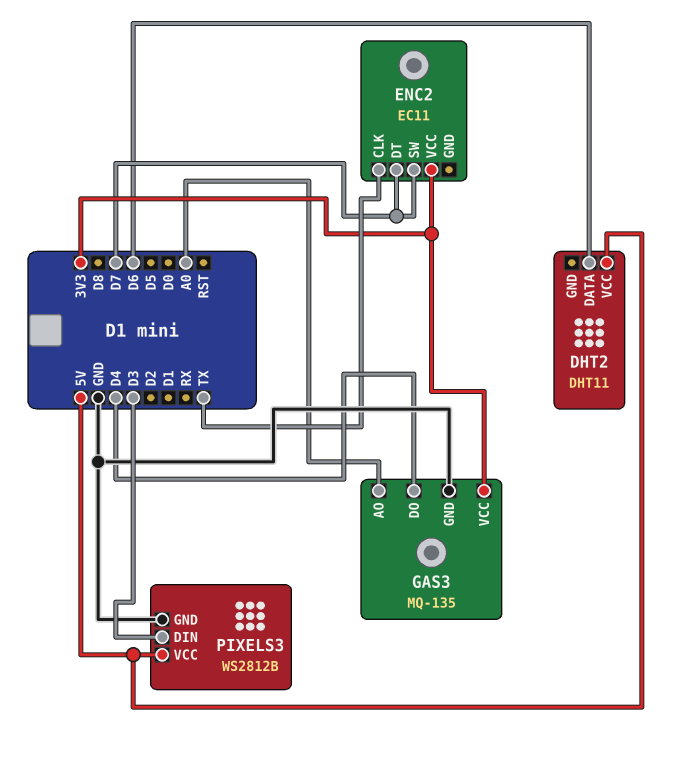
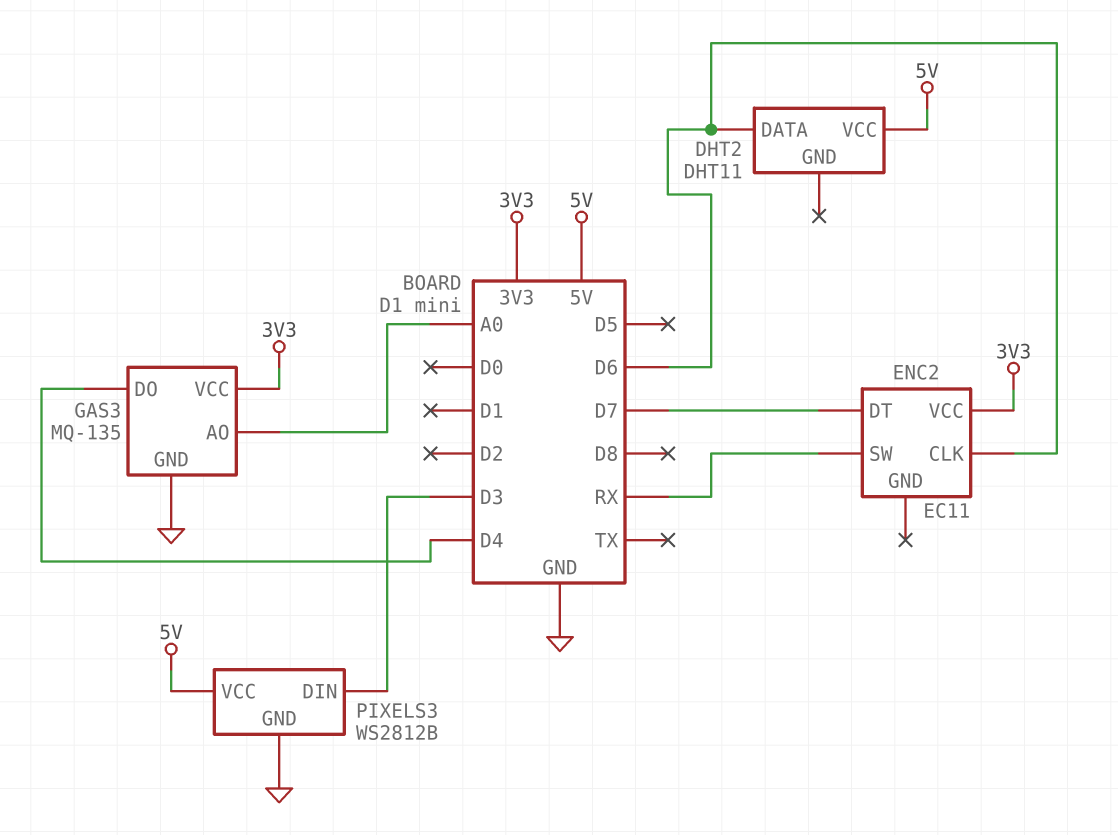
ENC2 pin CLK: TX -> D6
ENC2 pin SW: D7 -> RX

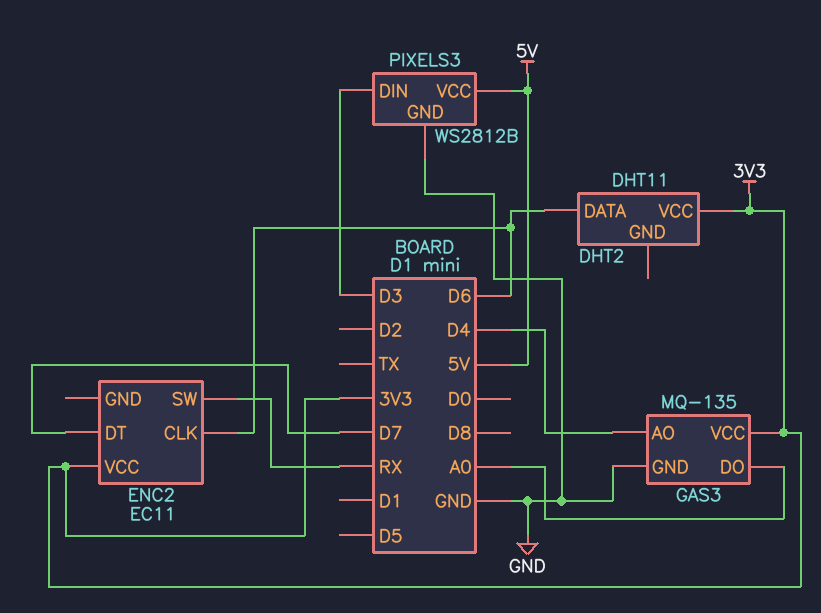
DHT2 pin VCC: 5V -> 3V3
GAS3 pin AO: A0 -> D4
GAS3 pin DO: D4 -> A0

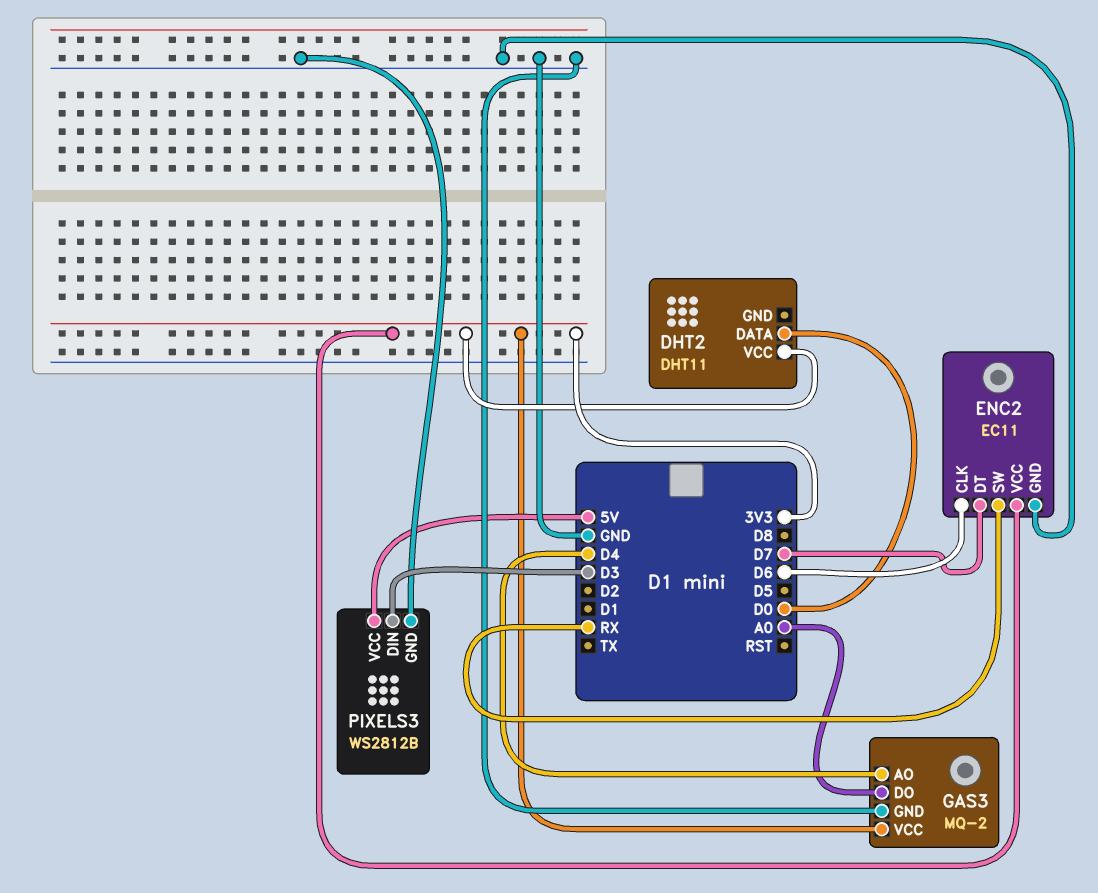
DHT2 pin DATA: D6 -> D0
ENC2 pin GND: none -> GND
GAS3: MQ-135 -> MQ-2

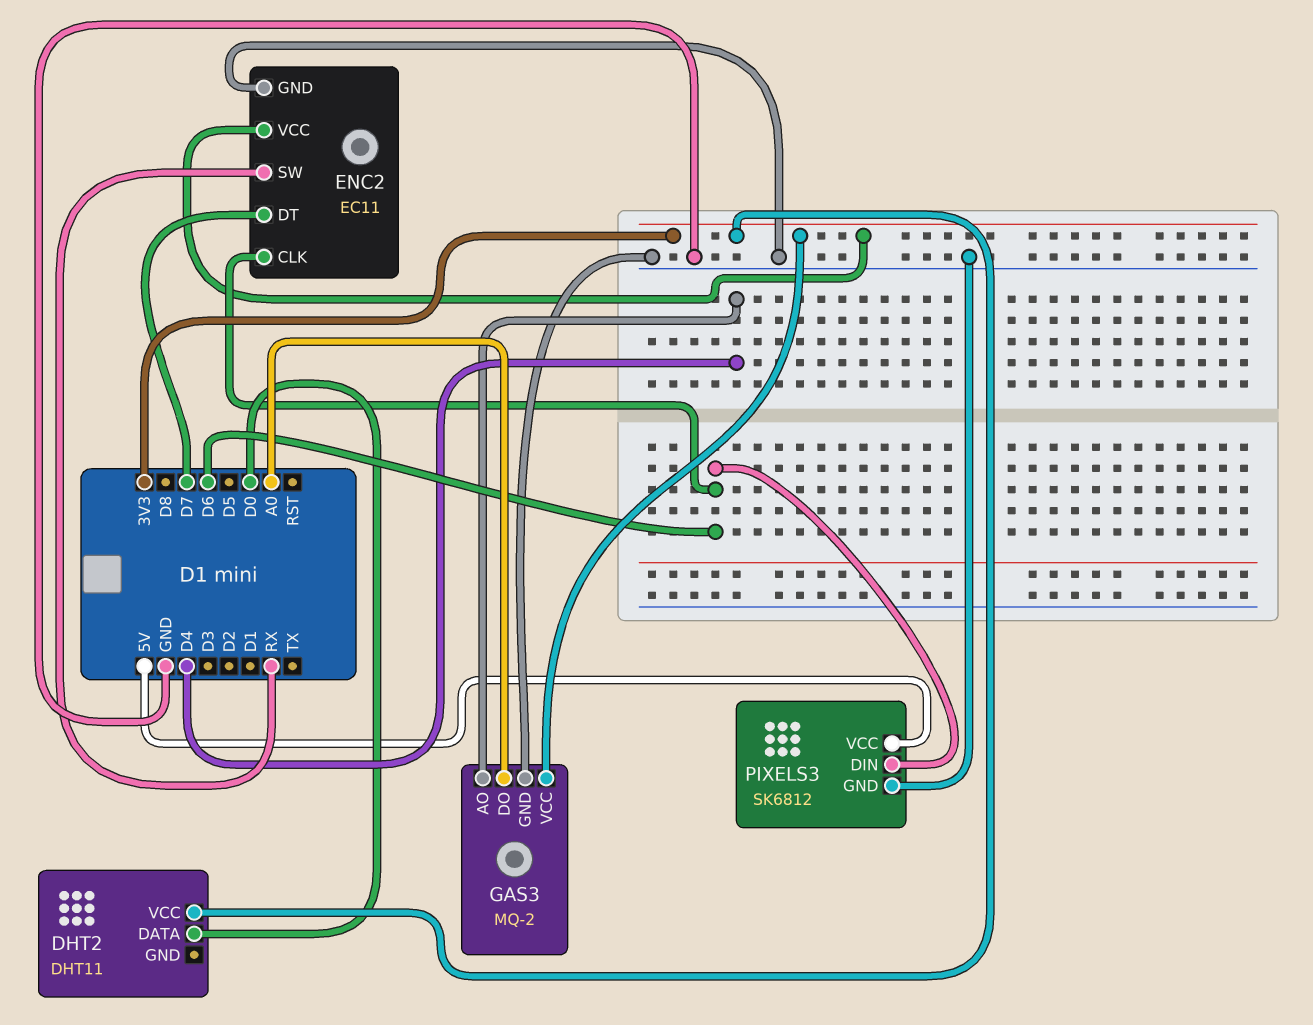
PIXELS3: WS2812B -> SK6812
PIXELS3 pin DIN: D3 -> D6

